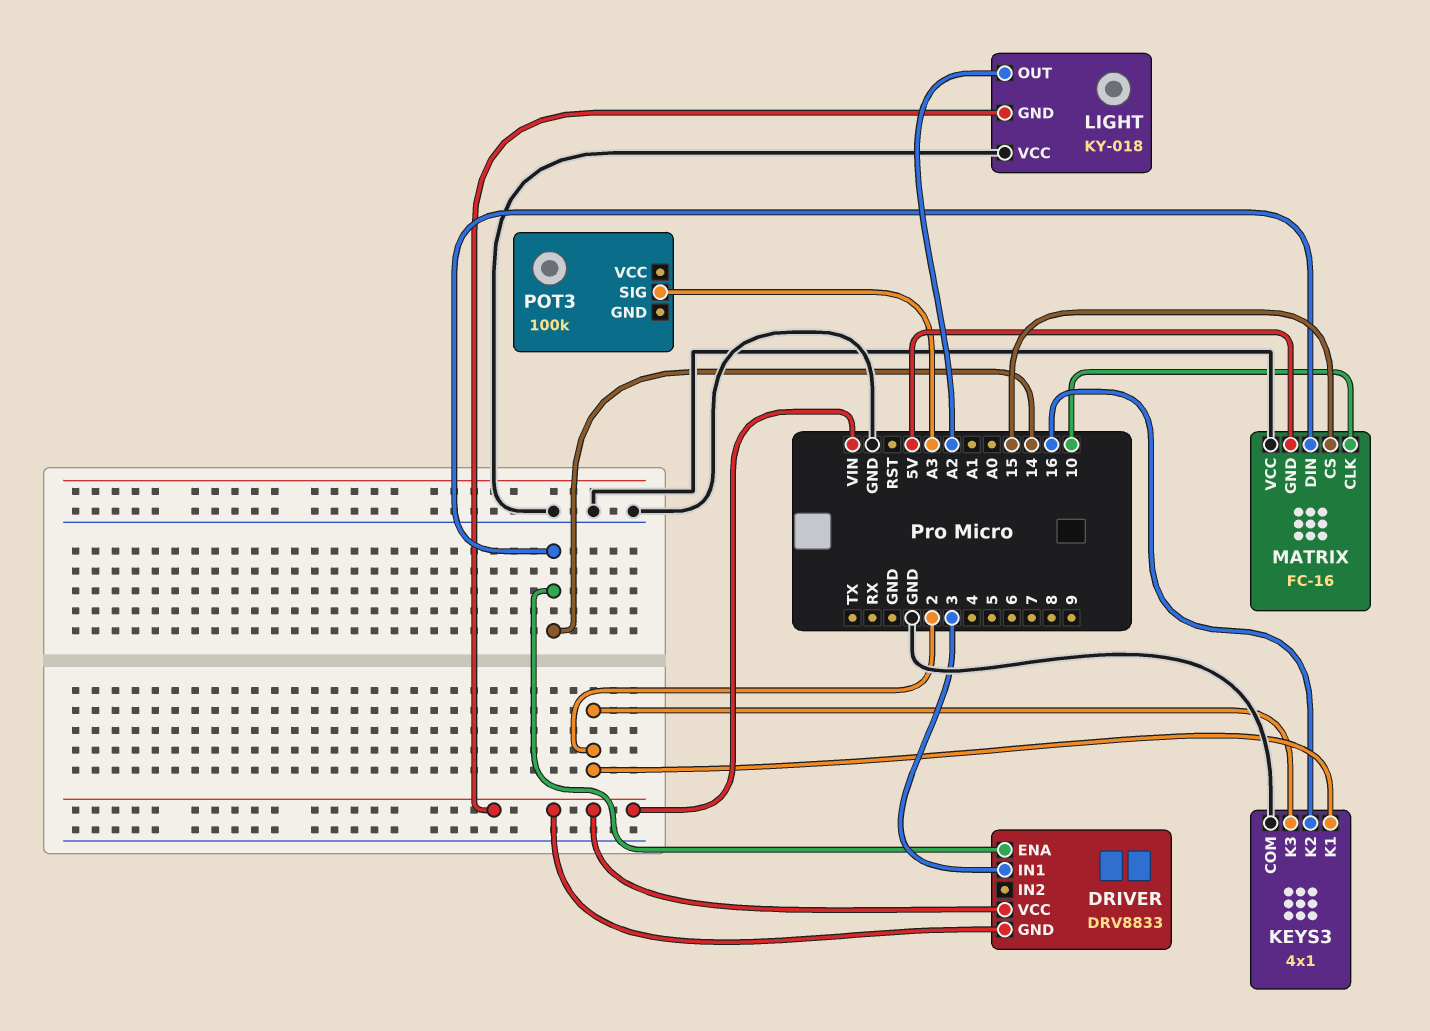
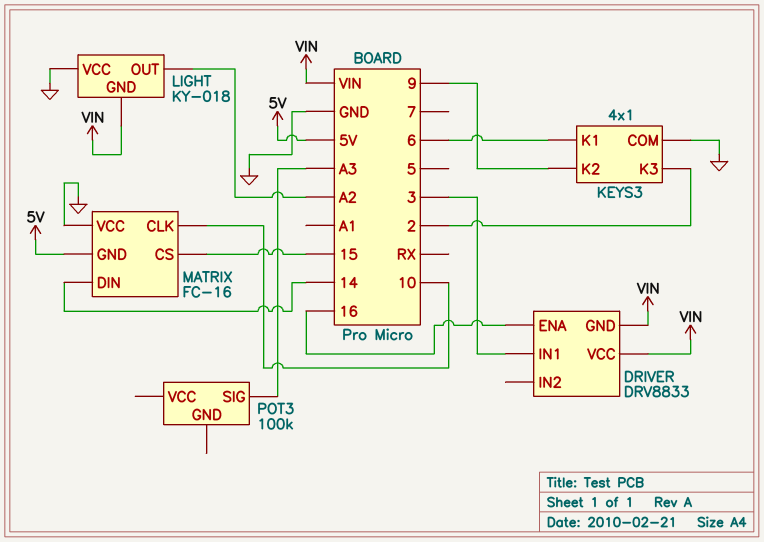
DRIVER pin ENA: 14 -> 16
KEYS3 pin K1: 2 -> 6
KEYS3 pin K2: 16 -> 9

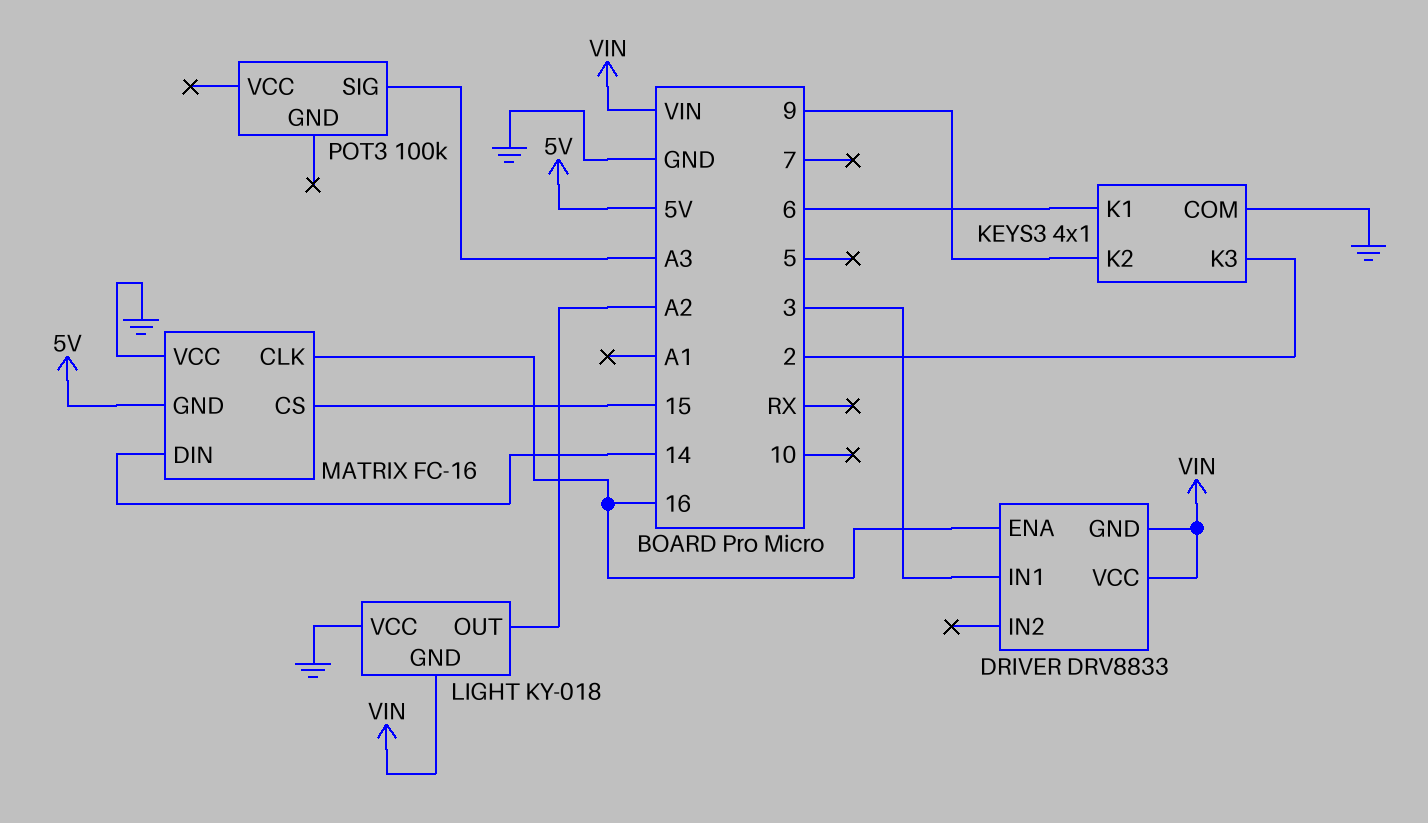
MATRIX pin CLK: 10 -> 16

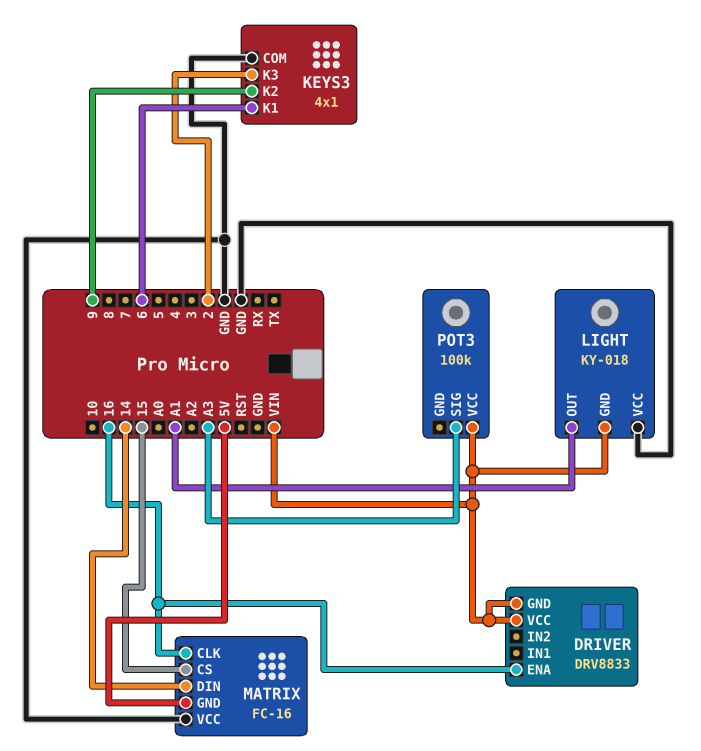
DRIVER pin IN1: 3 -> none
LIGHT pin OUT: A2 -> A1
POT3 pin VCC: none -> VIN

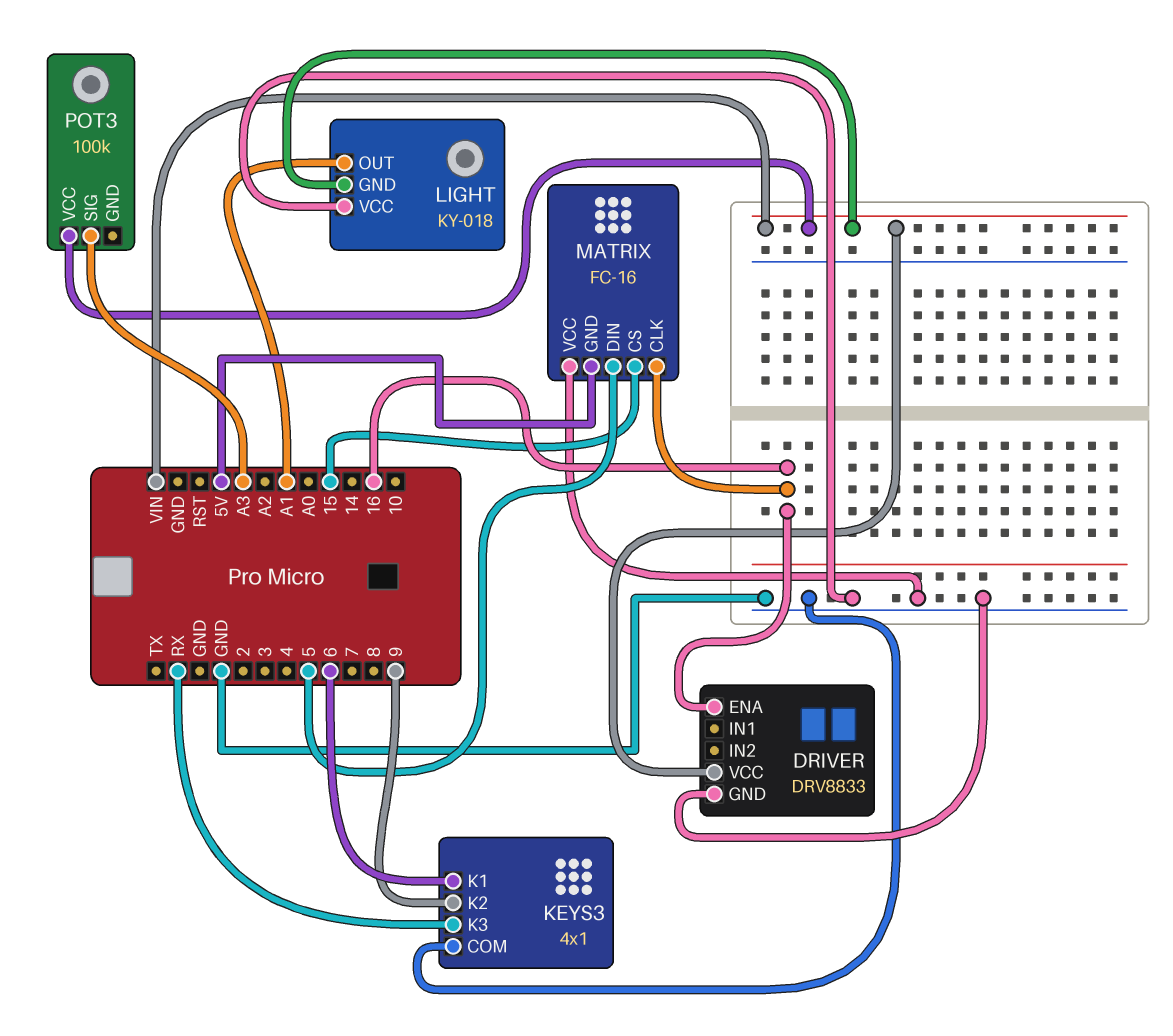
DRIVER pin GND: VIN -> GND
KEYS3 pin K3: 2 -> RX
MATRIX pin DIN: 14 -> 5

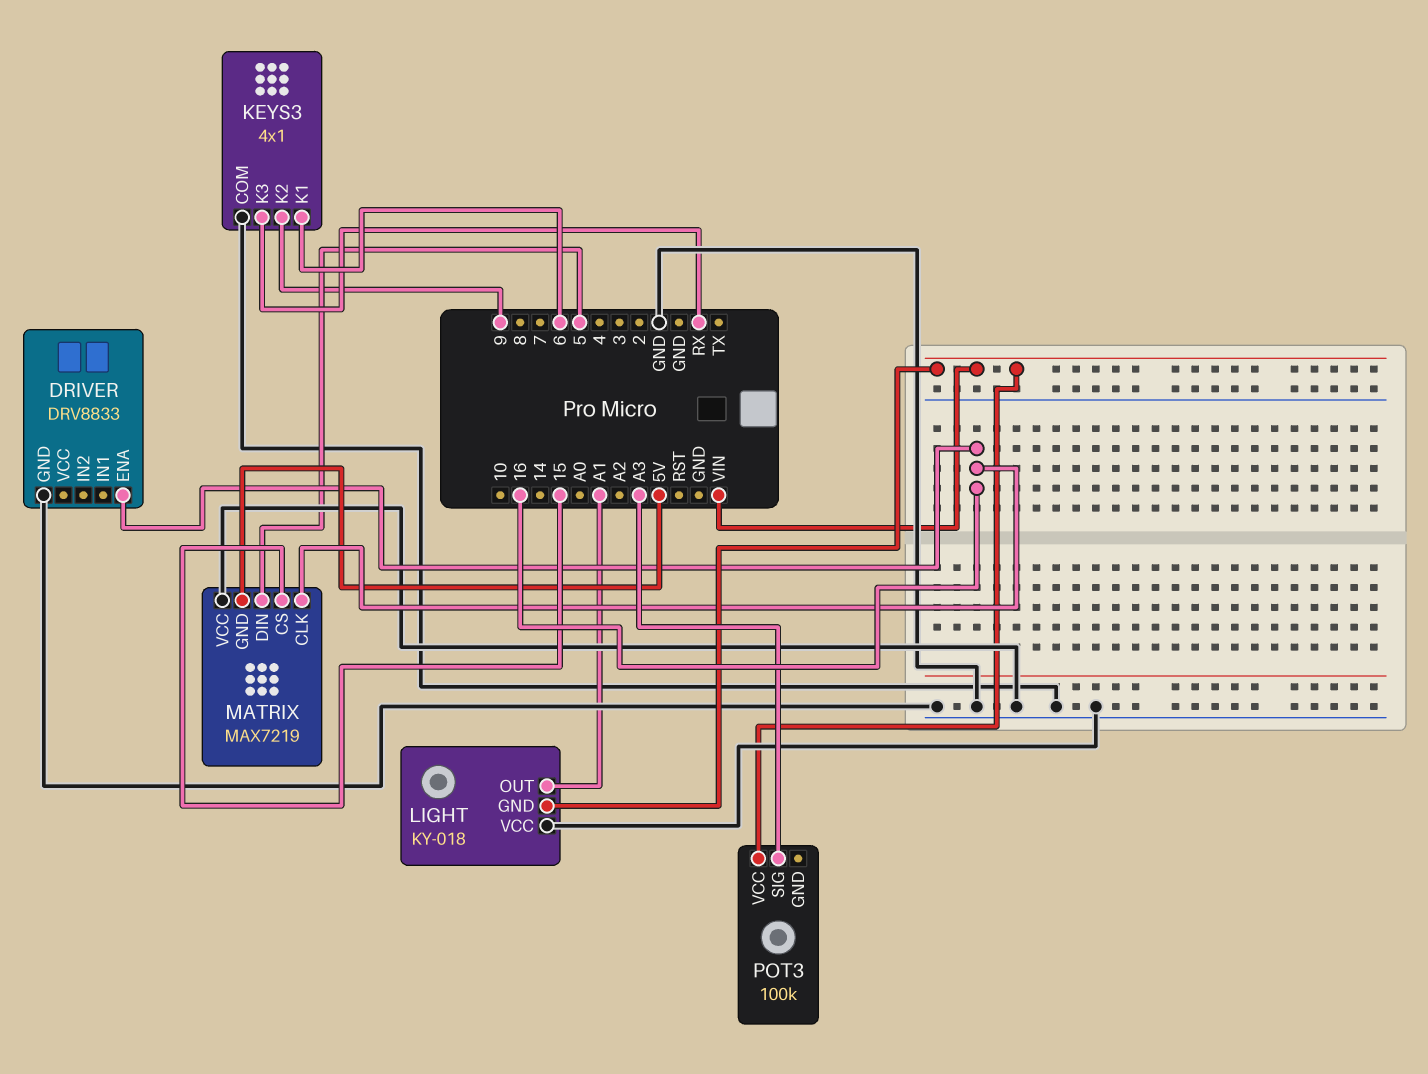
DRIVER pin VCC: VIN -> none
MATRIX: FC-16 -> MAX7219

